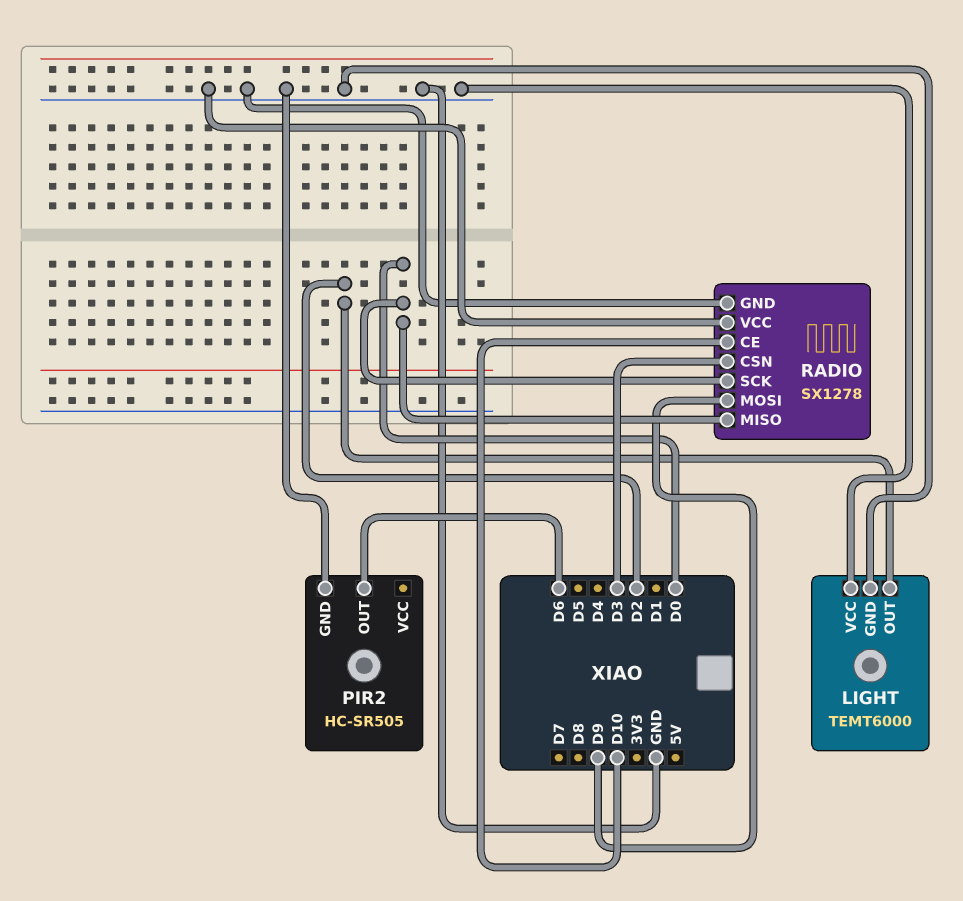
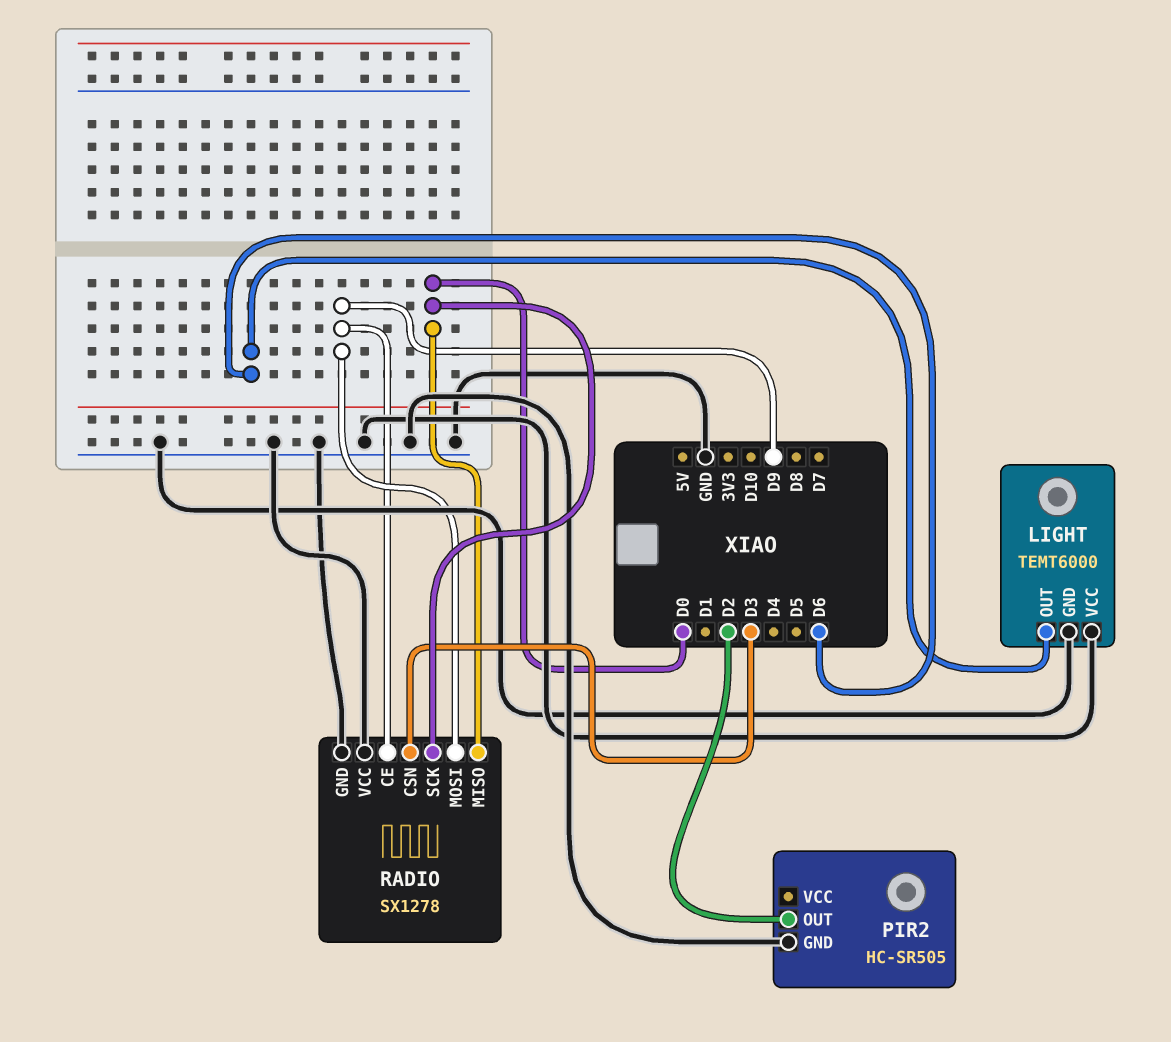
LIGHT pin OUT: D2 -> D6
PIR2 pin OUT: D6 -> D2
RADIO pin CE: D10 -> D9

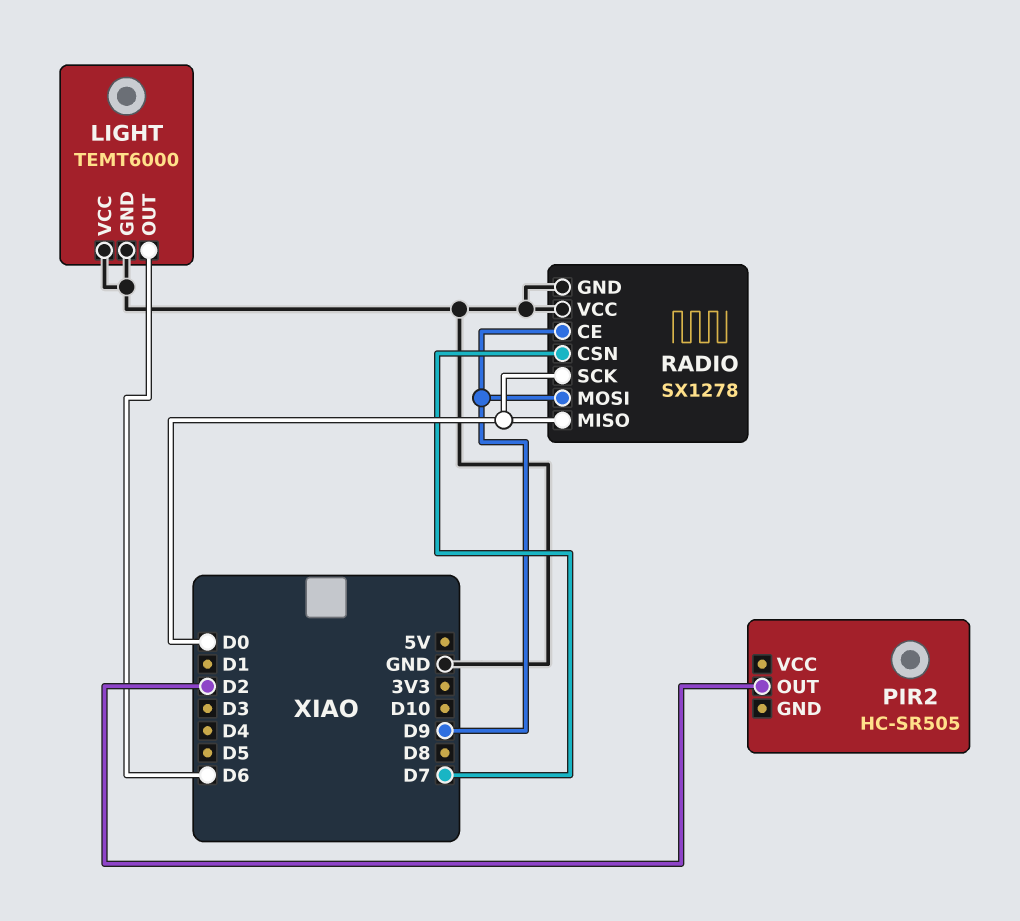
PIR2 pin GND: GND -> none
RADIO pin CSN: D3 -> D7

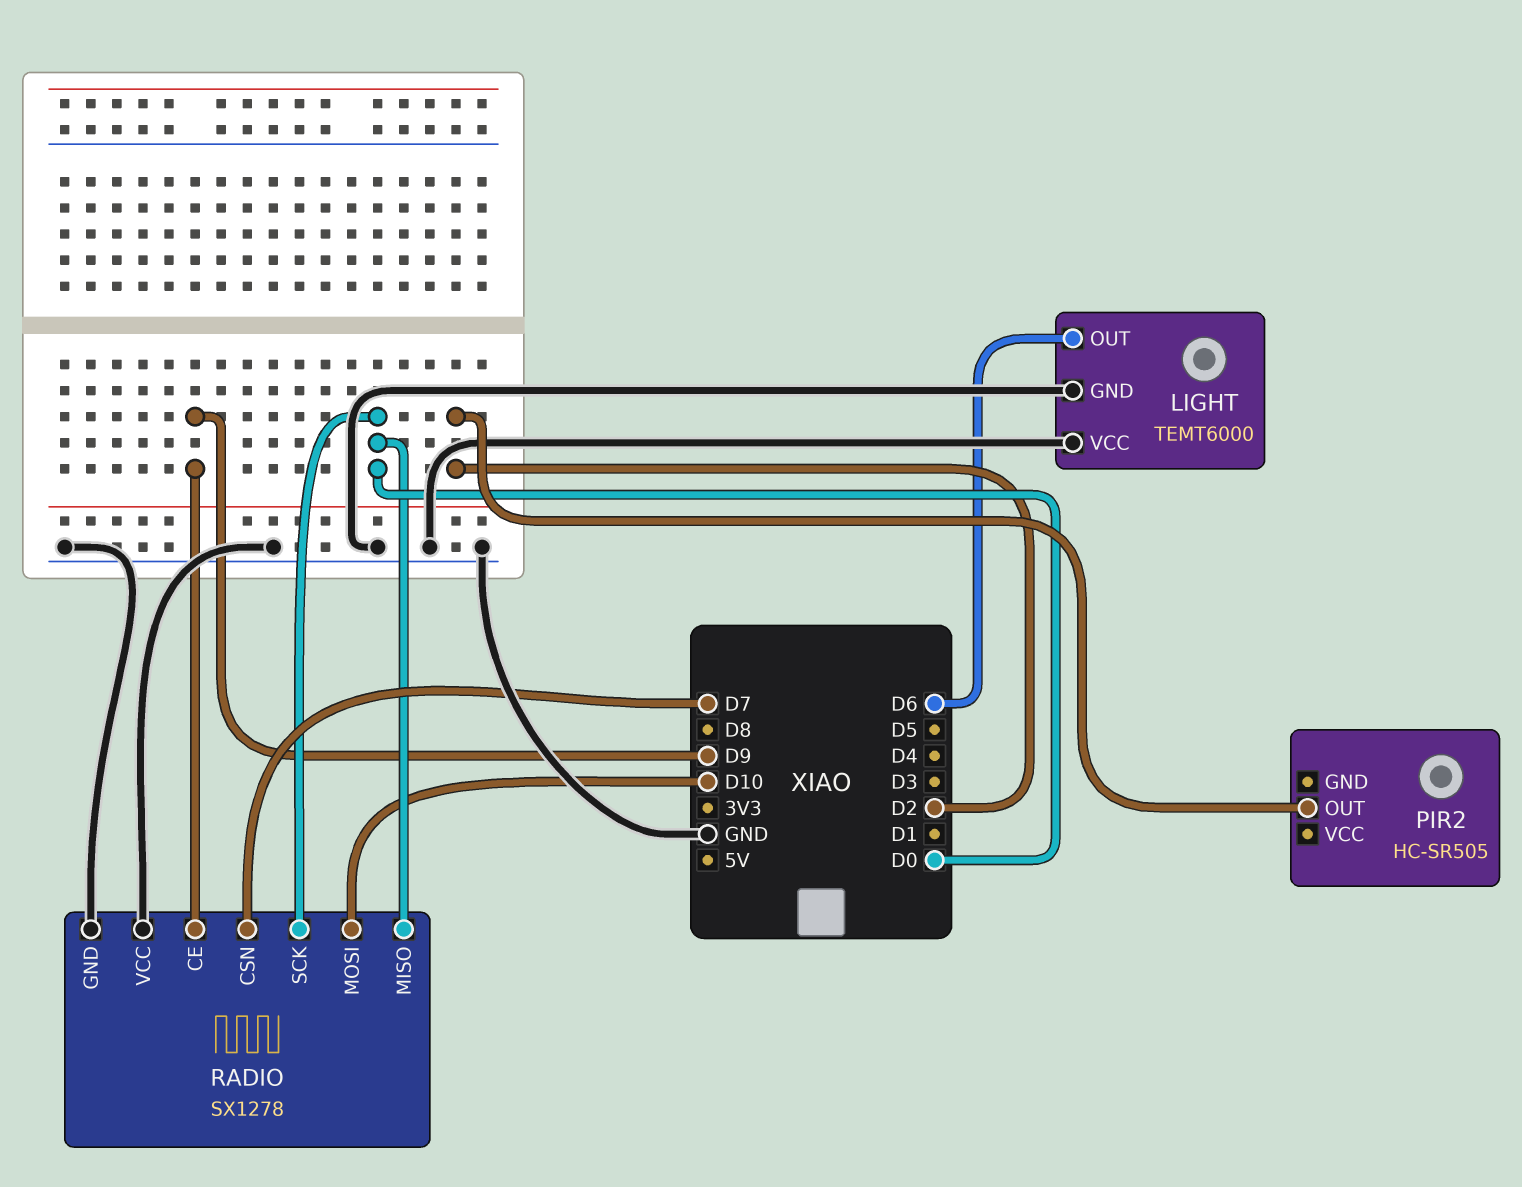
RADIO pin MOSI: D9 -> D10

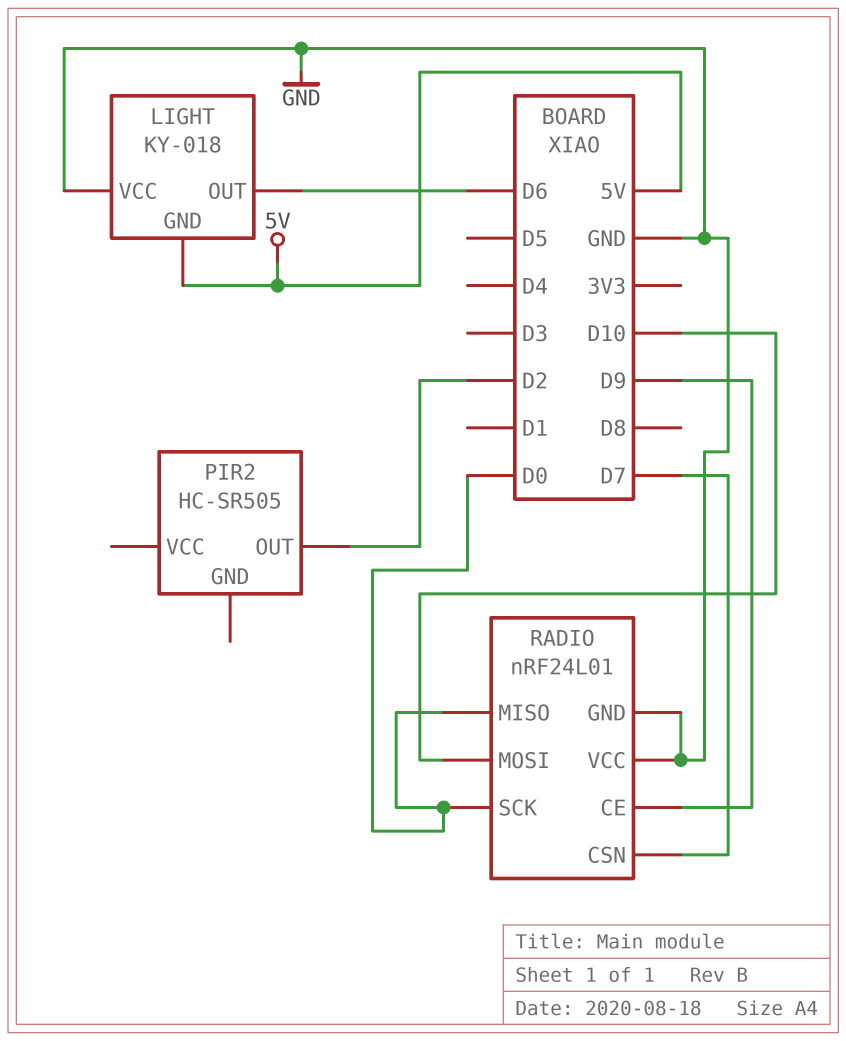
LIGHT: TEMT6000 -> KY-018
LIGHT pin GND: GND -> 5V
RADIO: SX1278 -> nRF24L01

